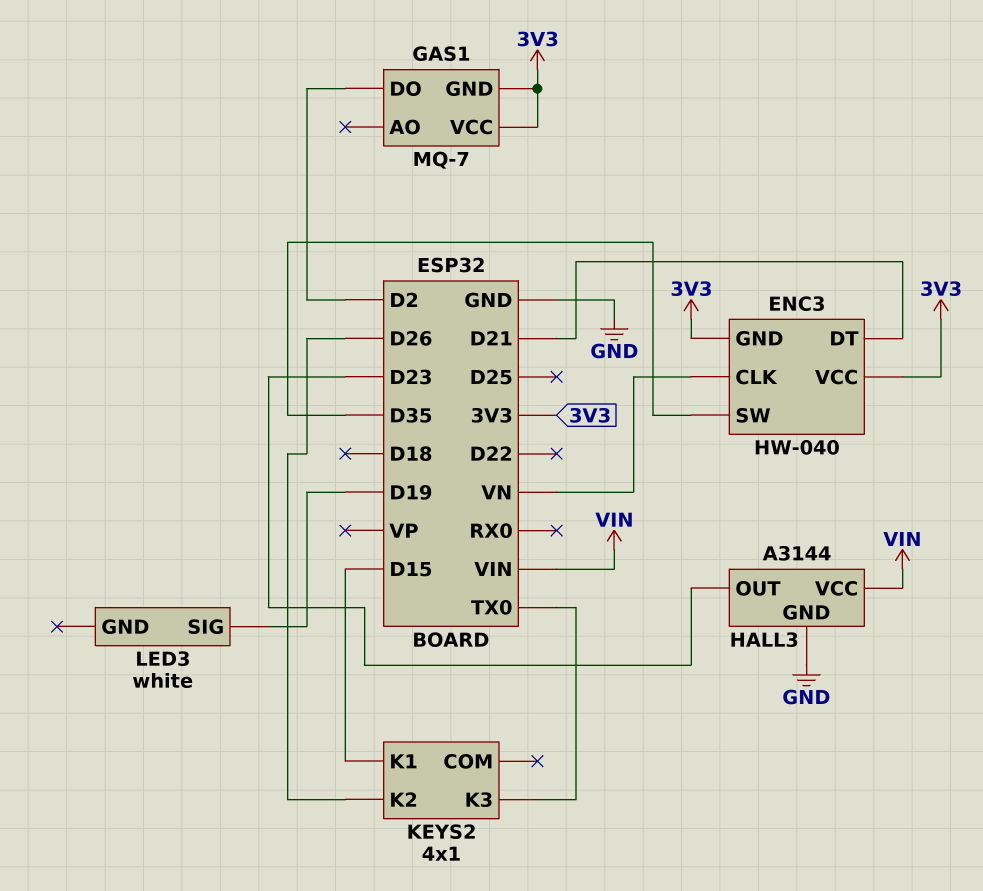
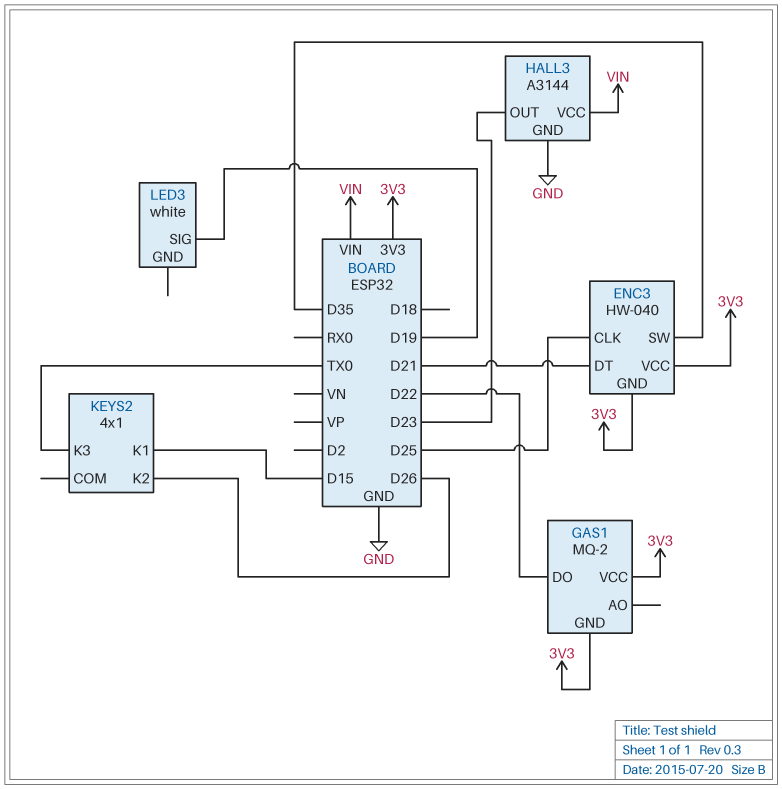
ENC3 pin CLK: VN -> D25
GAS1: MQ-7 -> MQ-2
GAS1 pin DO: D2 -> D22

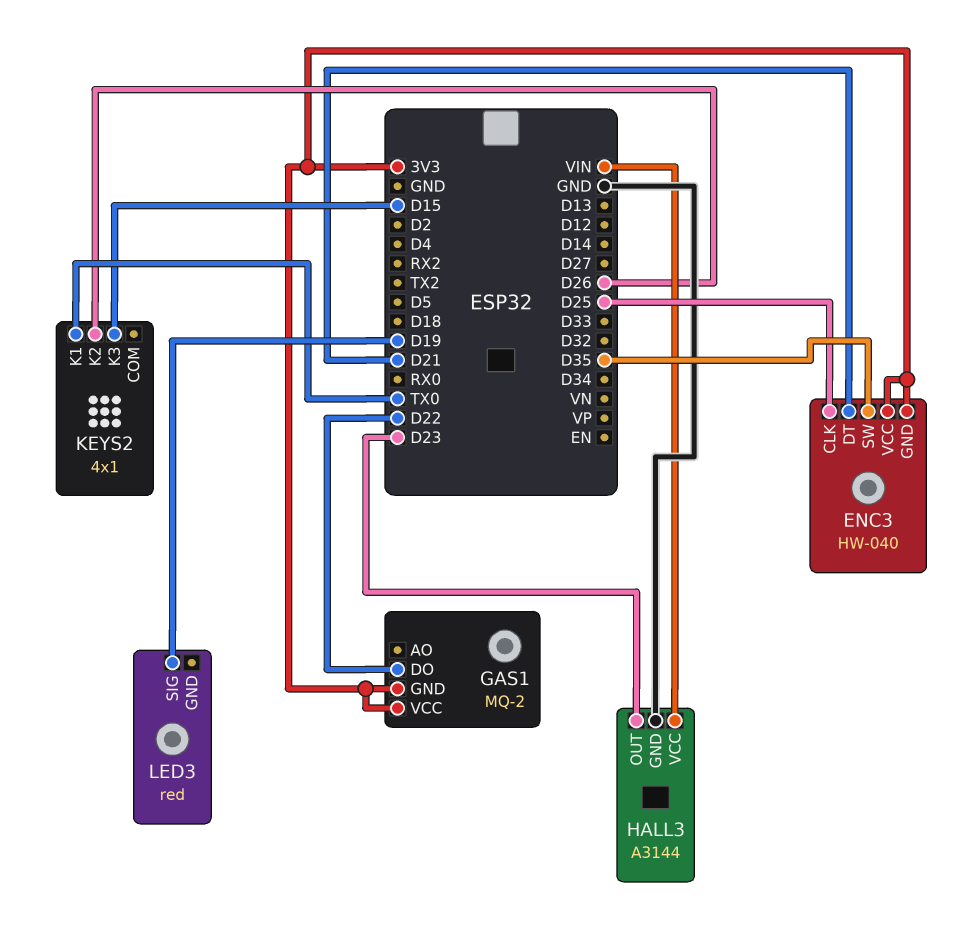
KEYS2 pin K1: D15 -> TX0
KEYS2 pin K3: TX0 -> D15
LED3: white -> red

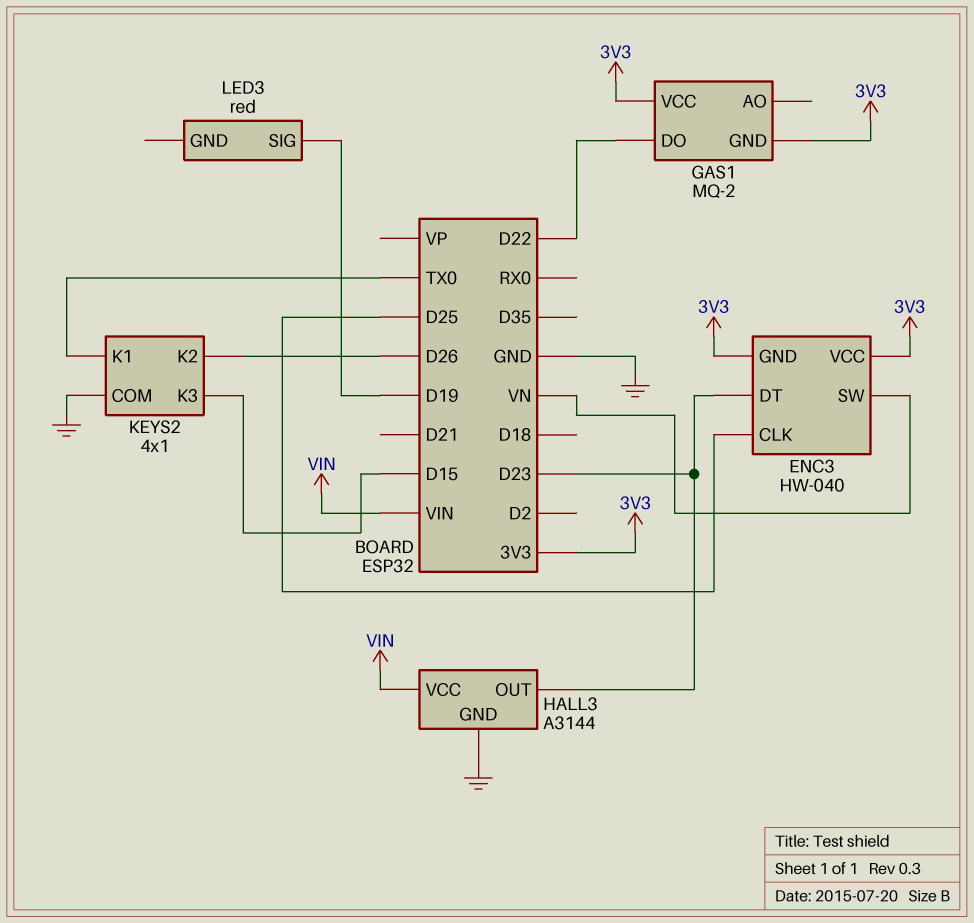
ENC3 pin DT: D21 -> D23
ENC3 pin SW: D35 -> VN
KEYS2 pin COM: none -> GND

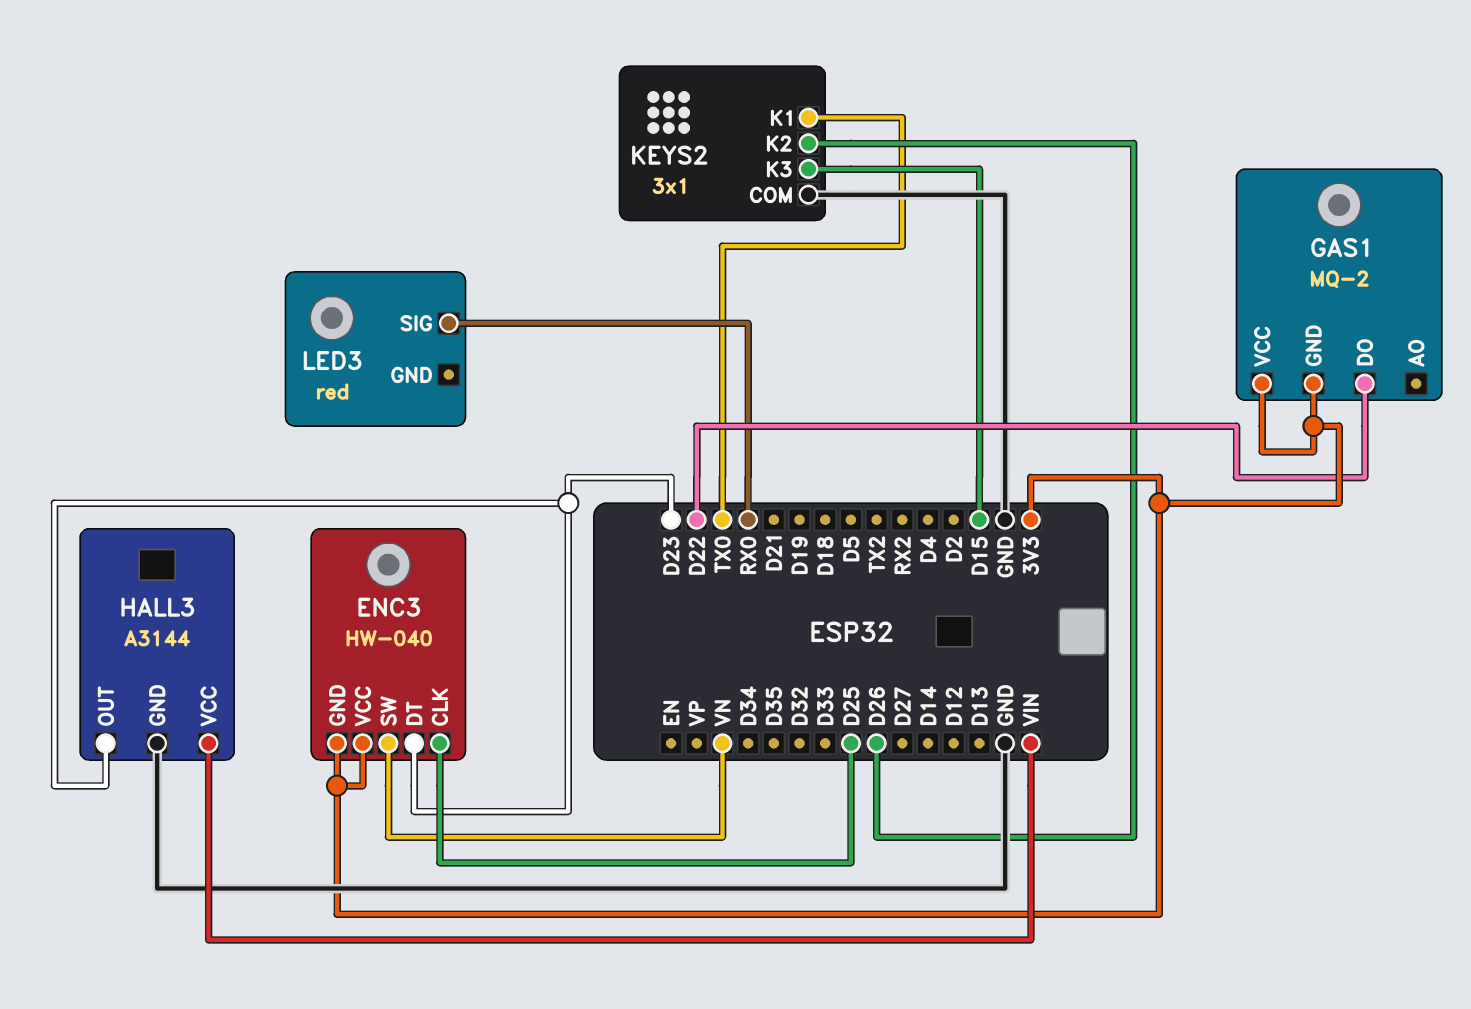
KEYS2: 4x1 -> 3x1
LED3 pin SIG: D19 -> RX0

